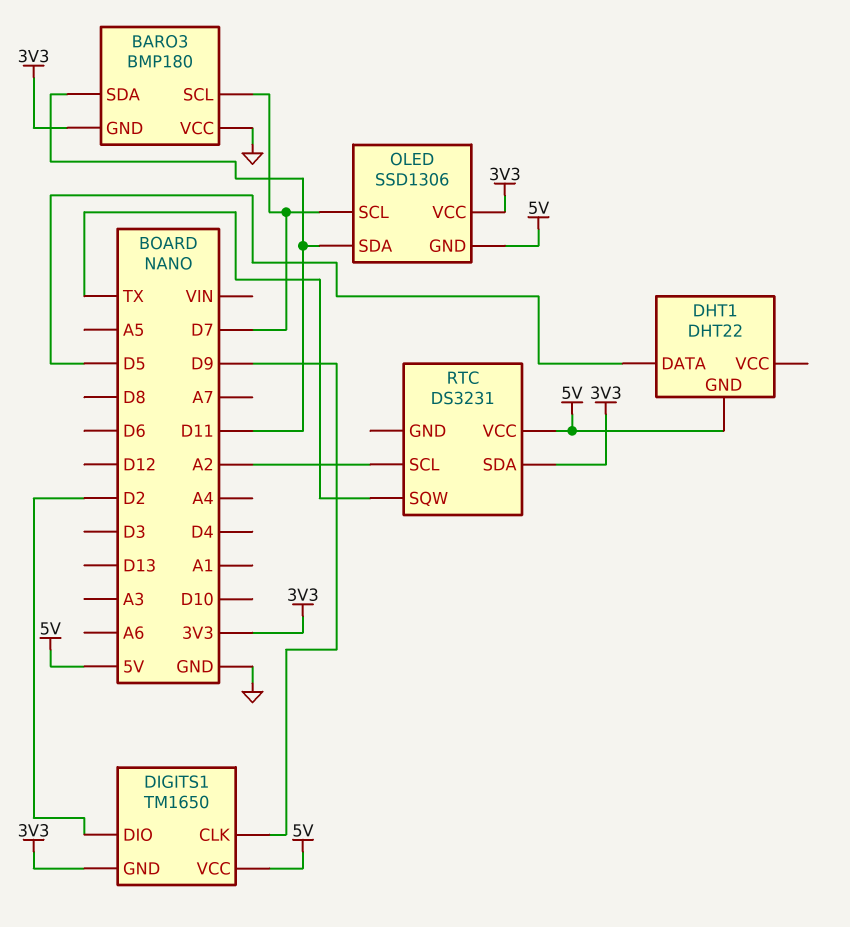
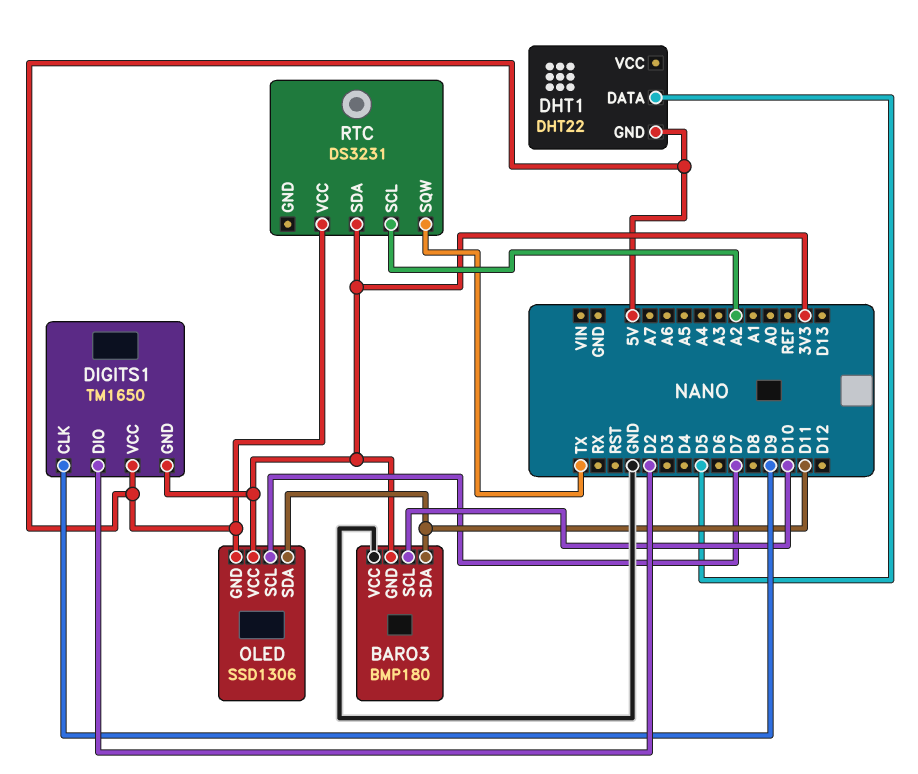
BARO3 pin SCL: D7 -> D10

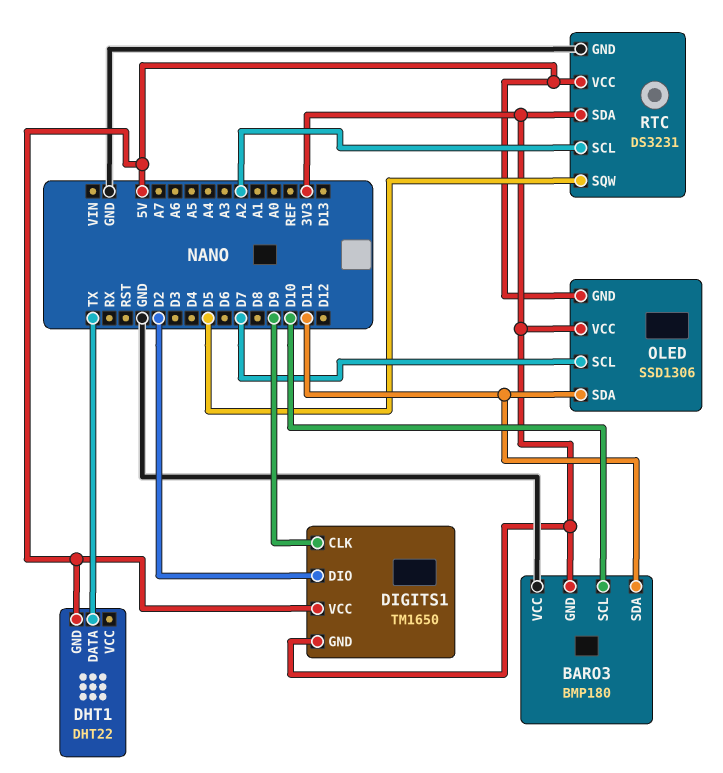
DHT1 pin DATA: D5 -> TX
RTC pin GND: none -> GND
RTC pin SQW: TX -> D5

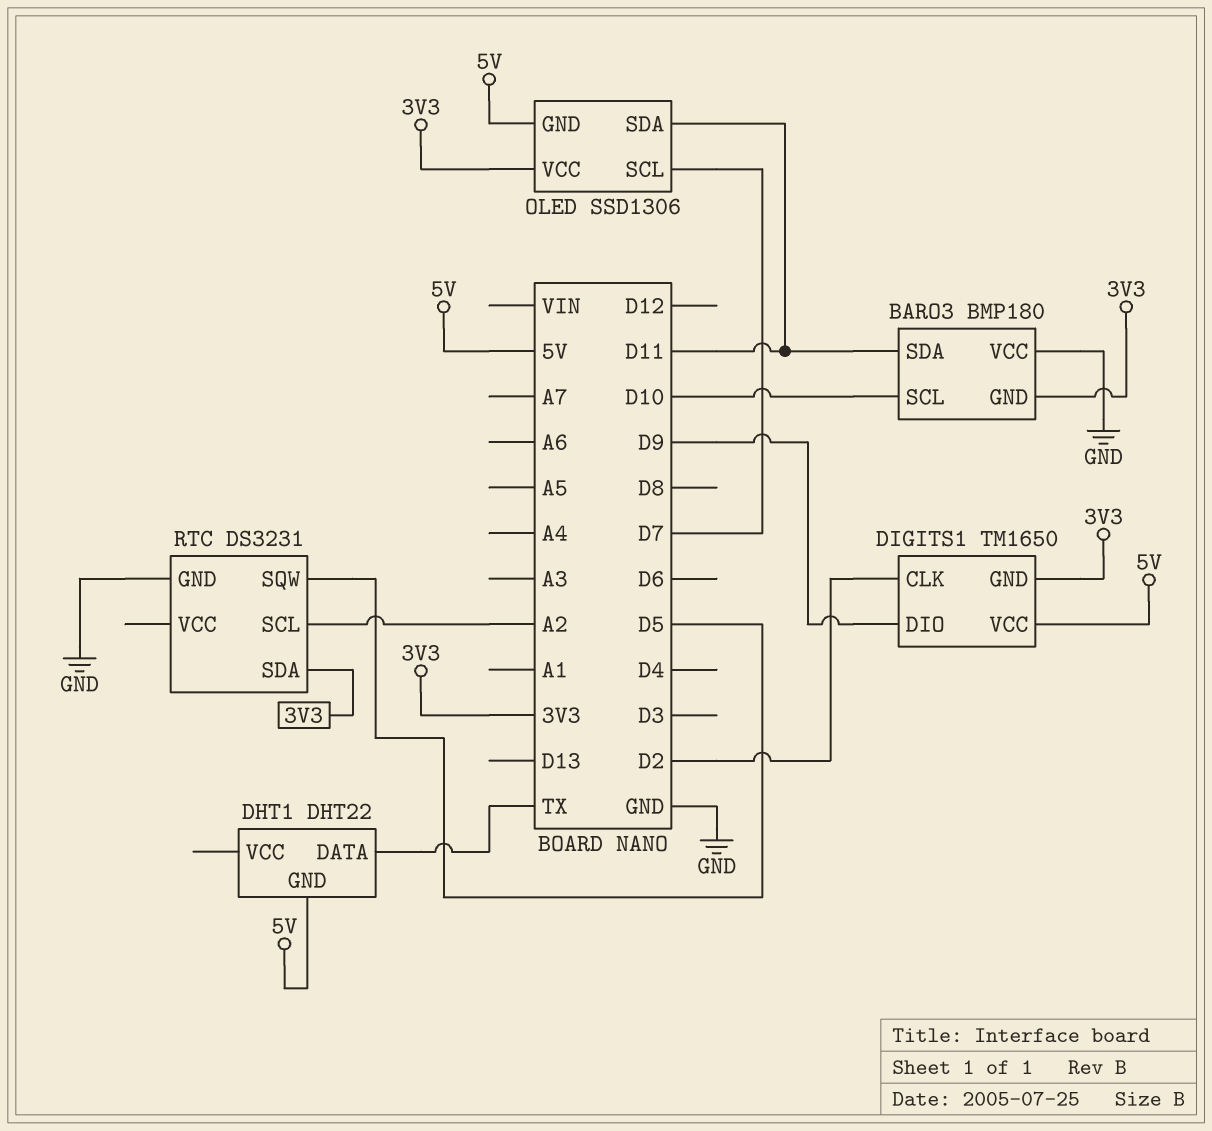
DIGITS1 pin CLK: D9 -> D2
DIGITS1 pin DIO: D2 -> D9
RTC pin VCC: 5V -> none

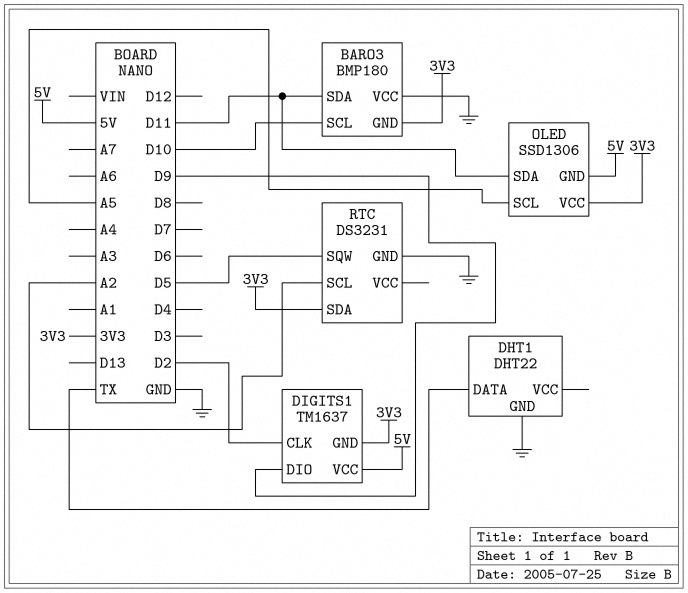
DHT1 pin GND: 5V -> GND
DIGITS1: TM1650 -> TM1637
OLED pin SCL: D7 -> A5

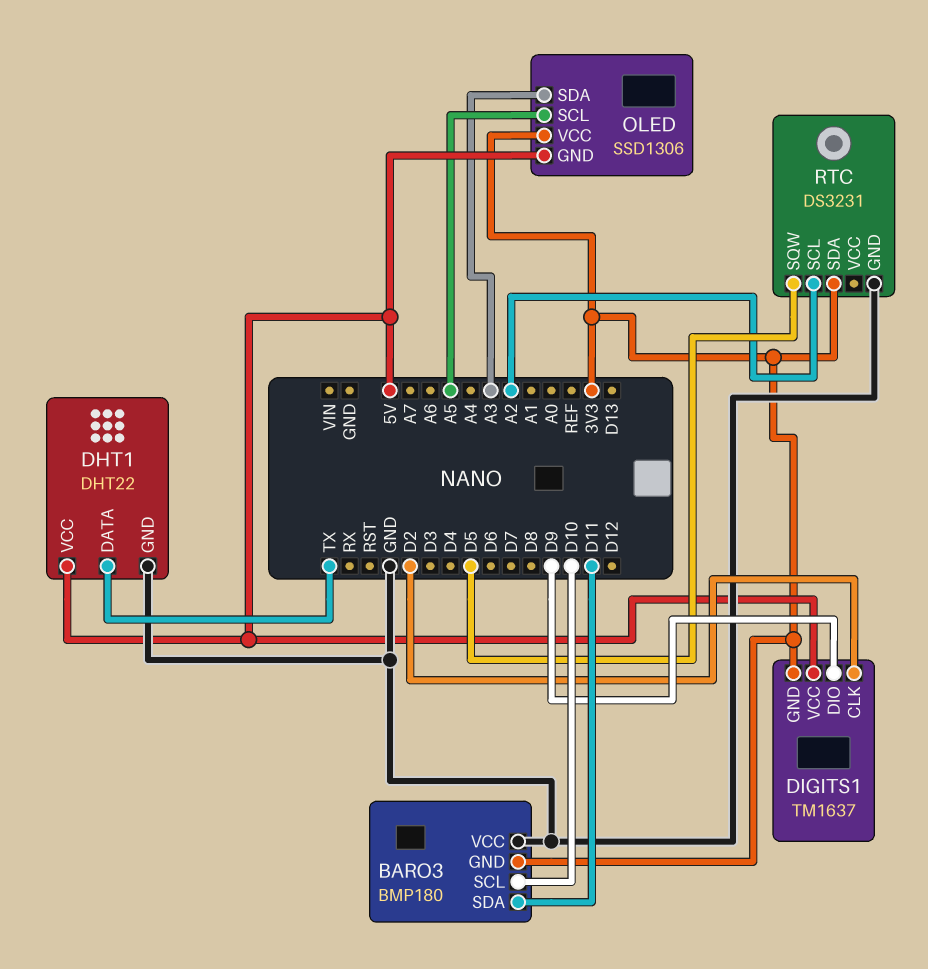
DHT1 pin VCC: none -> 5V
OLED pin SDA: D11 -> A3

